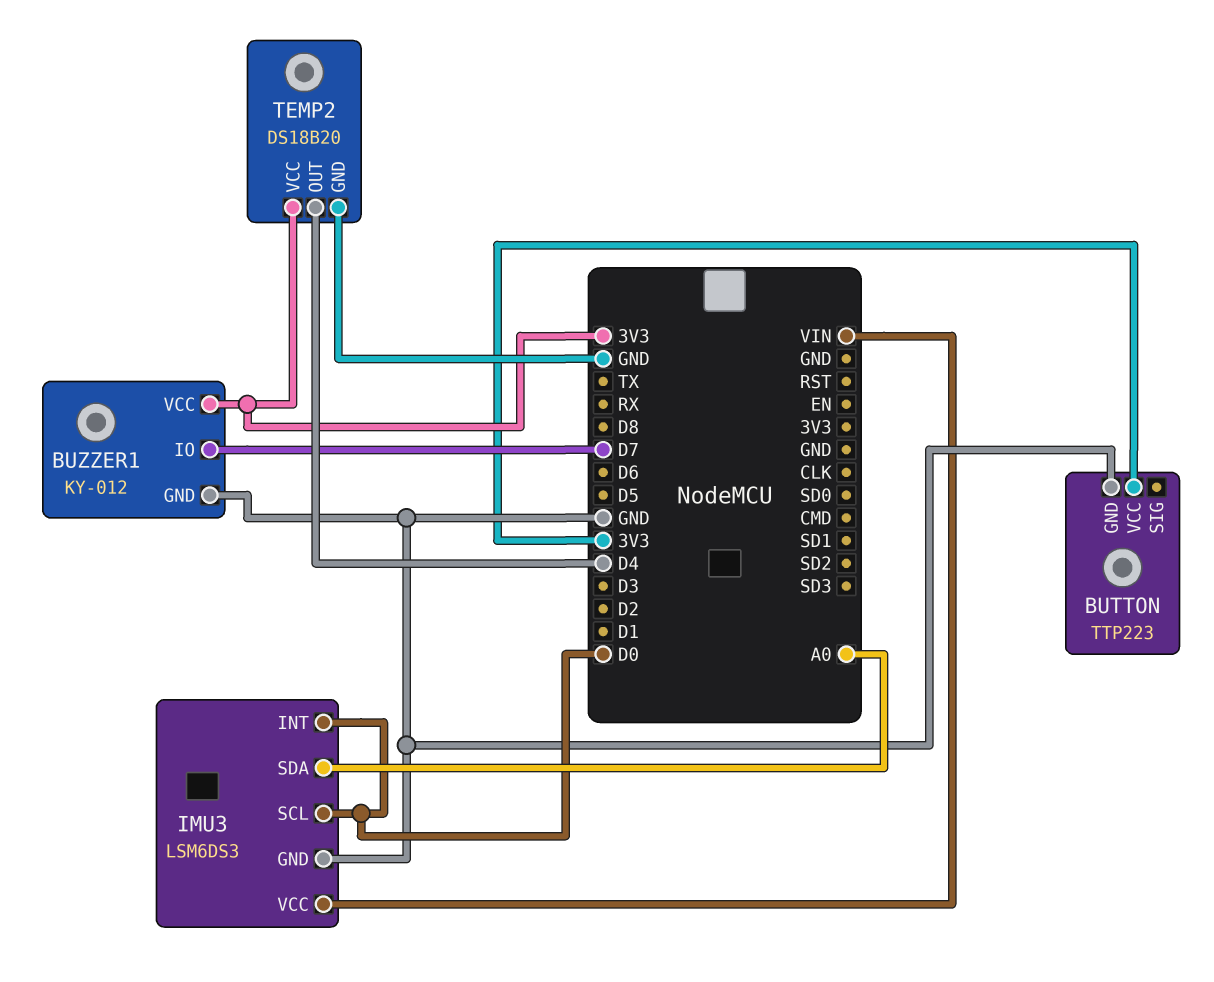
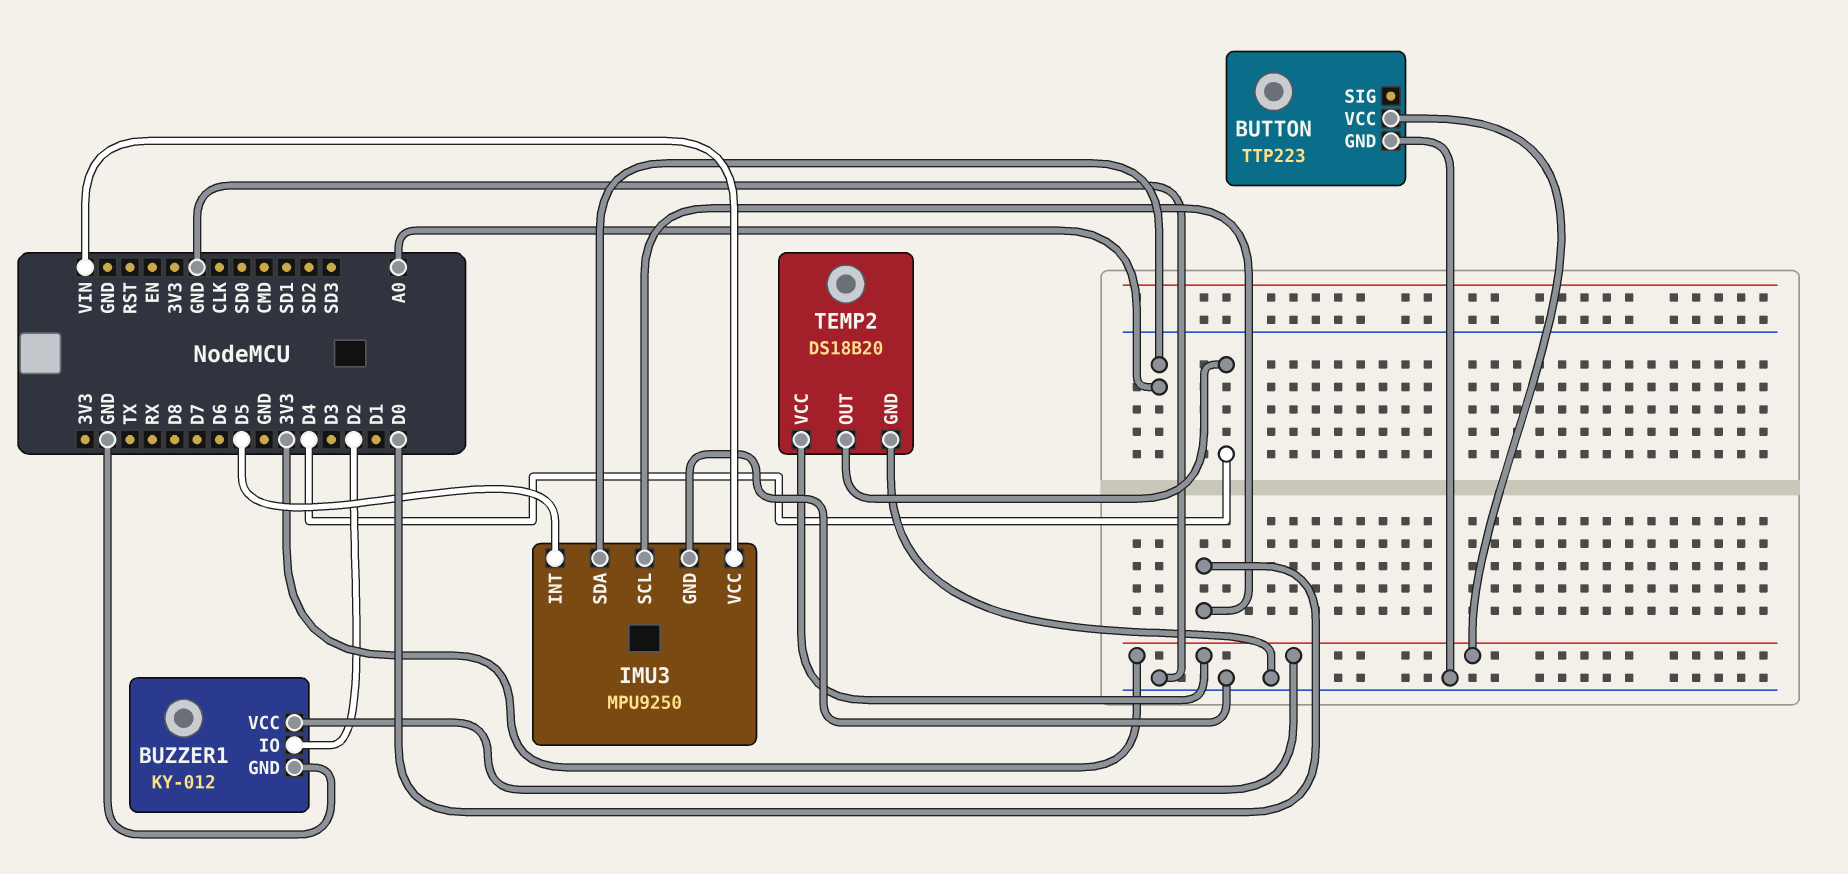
BUZZER1 pin IO: D7 -> D2
IMU3: LSM6DS3 -> MPU9250
IMU3 pin INT: D0 -> D5

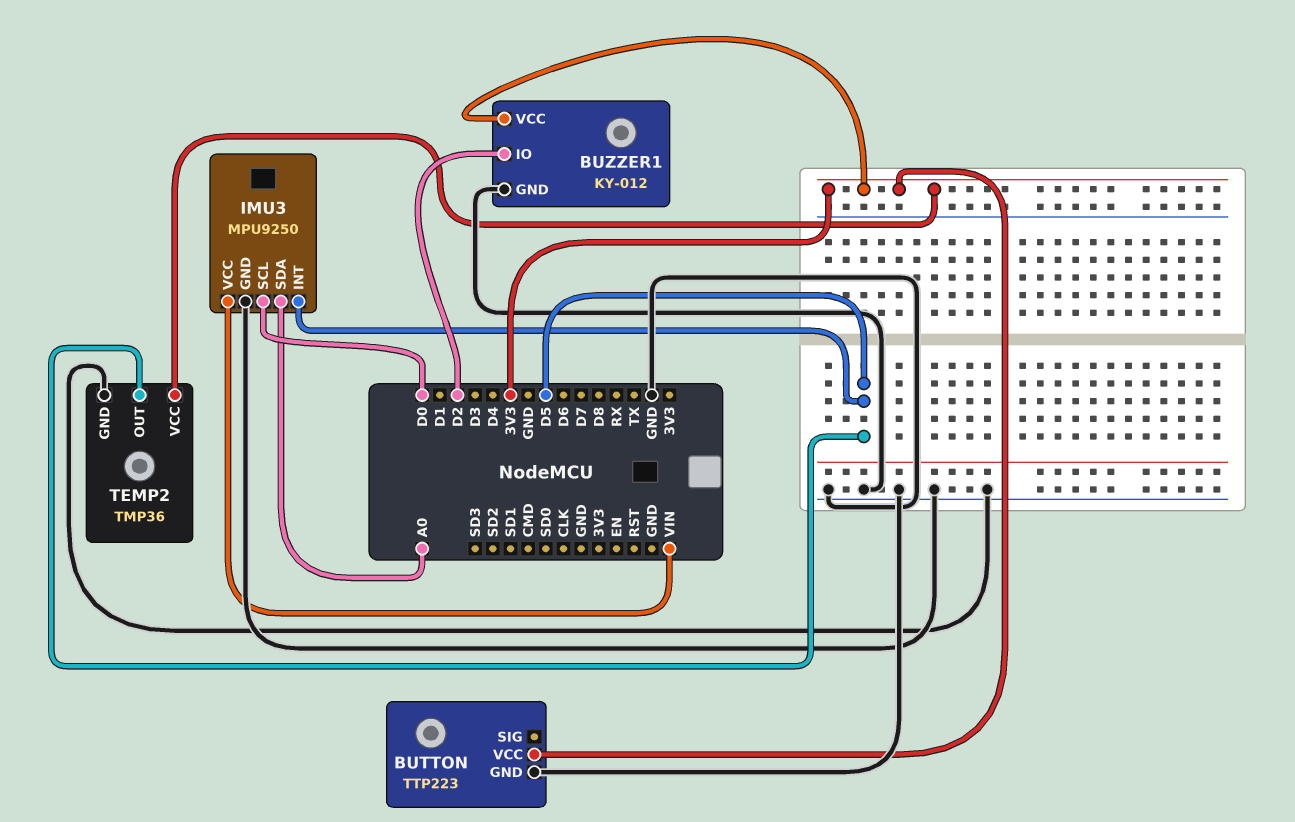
TEMP2: DS18B20 -> TMP36
TEMP2 pin OUT: D4 -> D5

